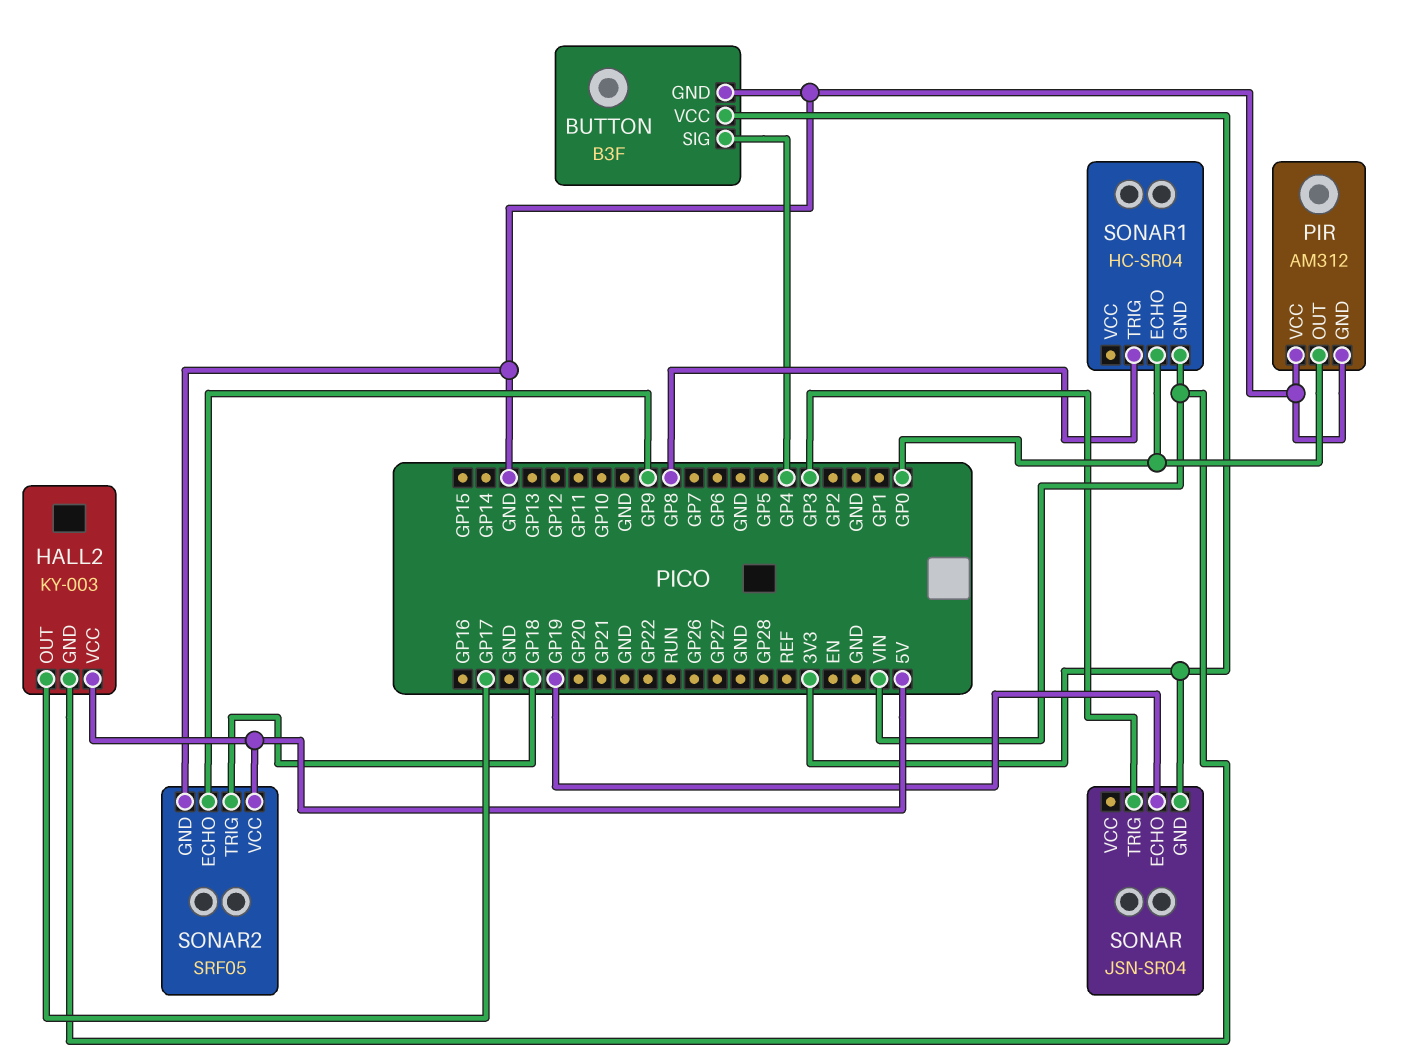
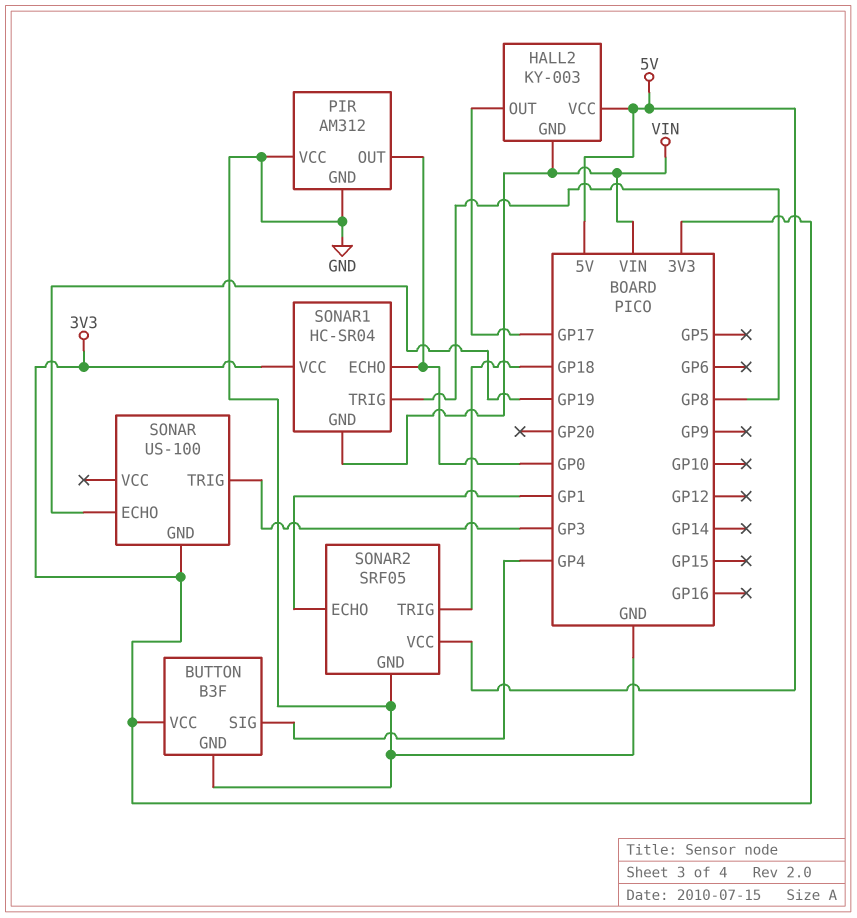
SONAR: JSN-SR04 -> US-100
SONAR1 pin VCC: none -> 3V3
SONAR2 pin ECHO: GP9 -> GP1

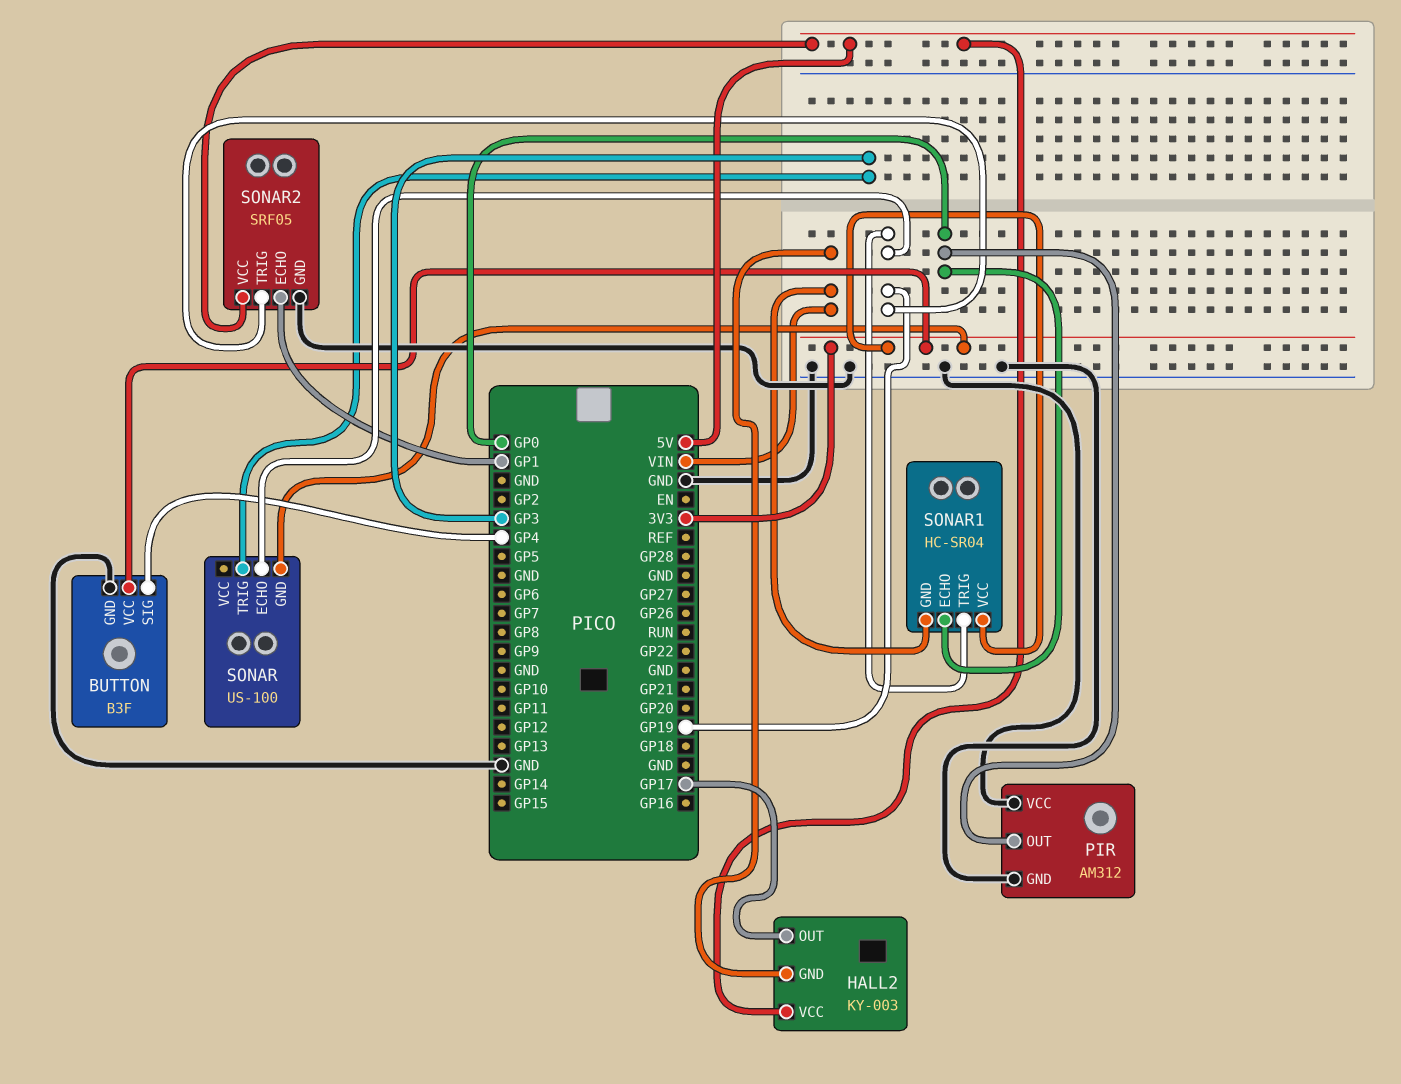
SONAR1 pin TRIG: GP8 -> GP19
SONAR2 pin TRIG: GP18 -> GP19

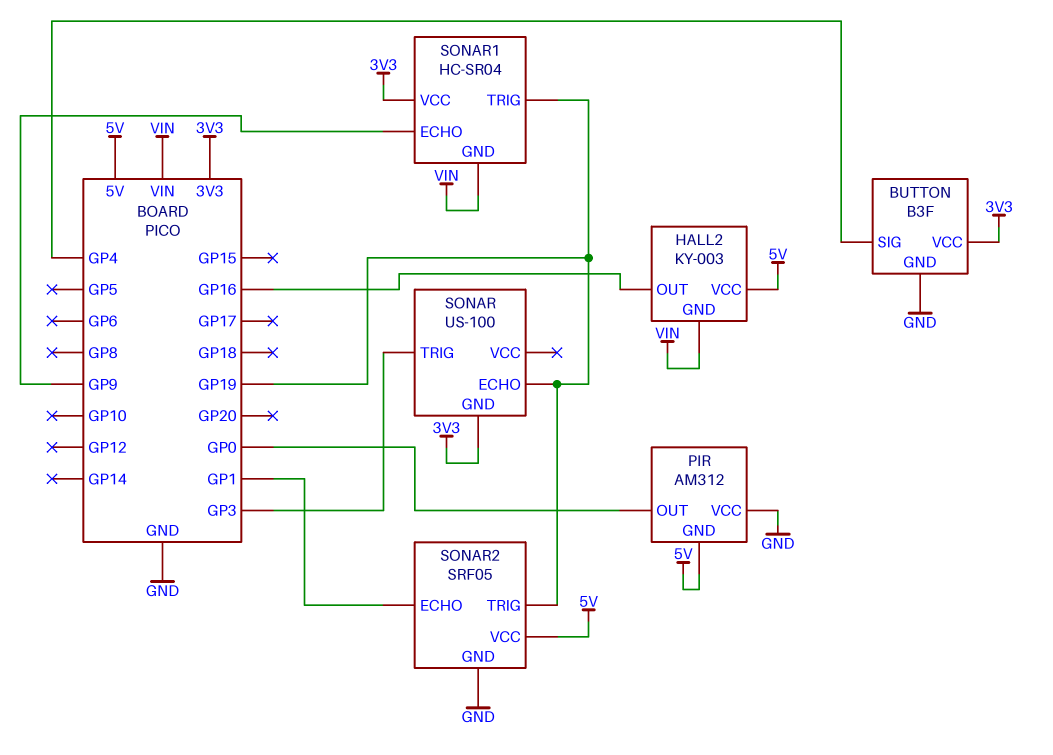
HALL2 pin OUT: GP17 -> GP16
PIR pin GND: GND -> 5V
SONAR1 pin ECHO: GP0 -> GP9

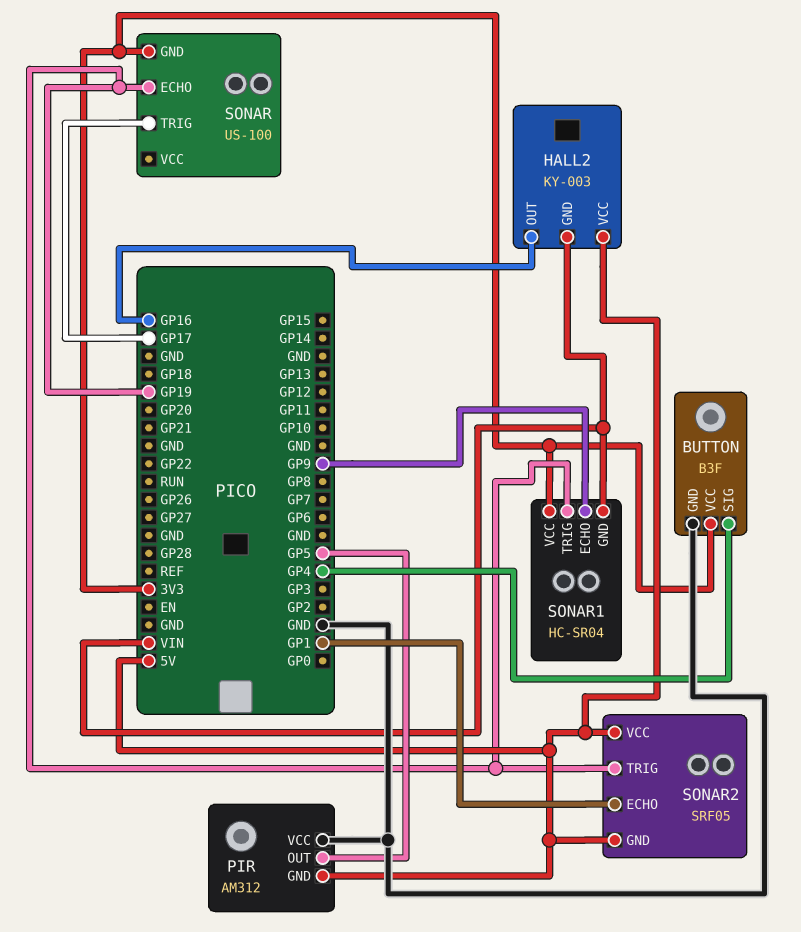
PIR pin OUT: GP0 -> GP5
SONAR pin TRIG: GP3 -> GP17
SONAR2 pin GND: GND -> 5V

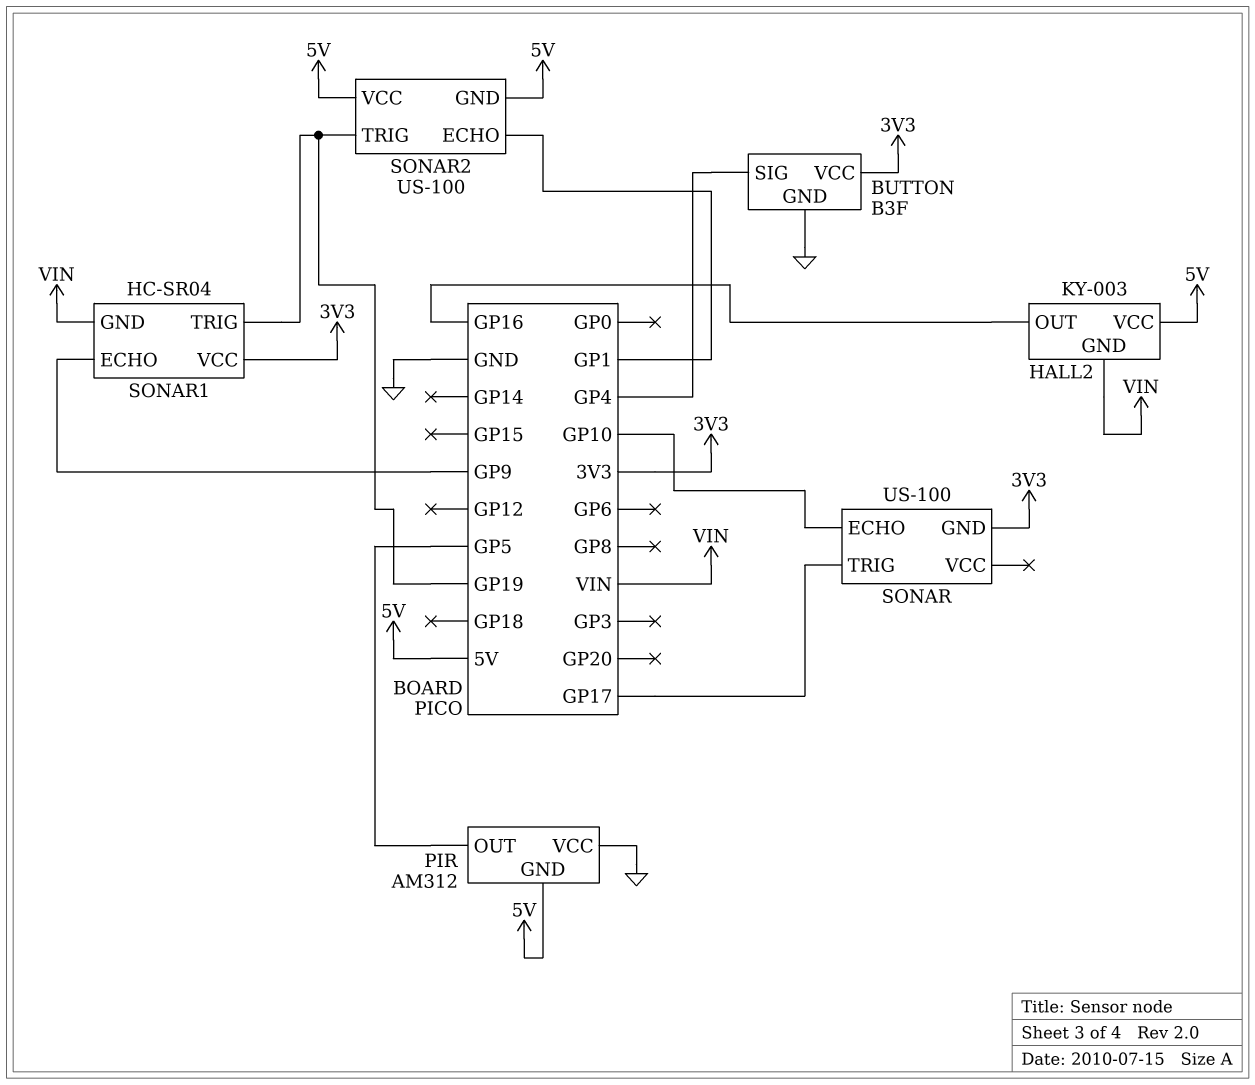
SONAR pin ECHO: GP19 -> GP10
SONAR2: SRF05 -> US-100

